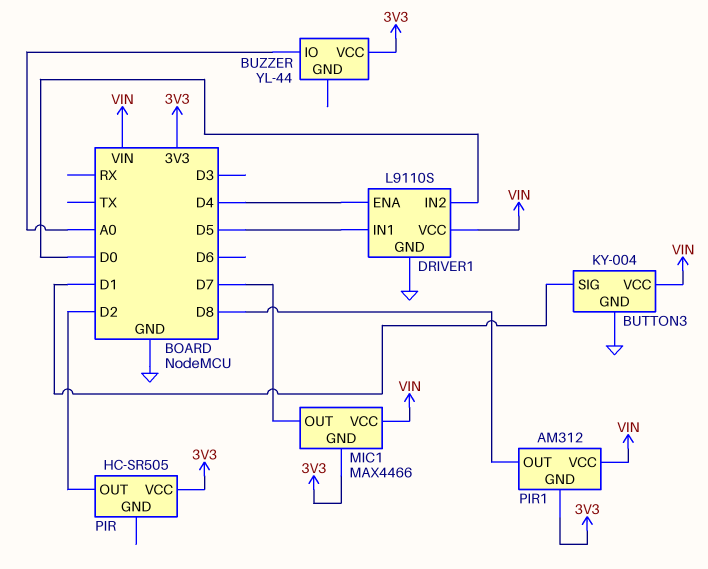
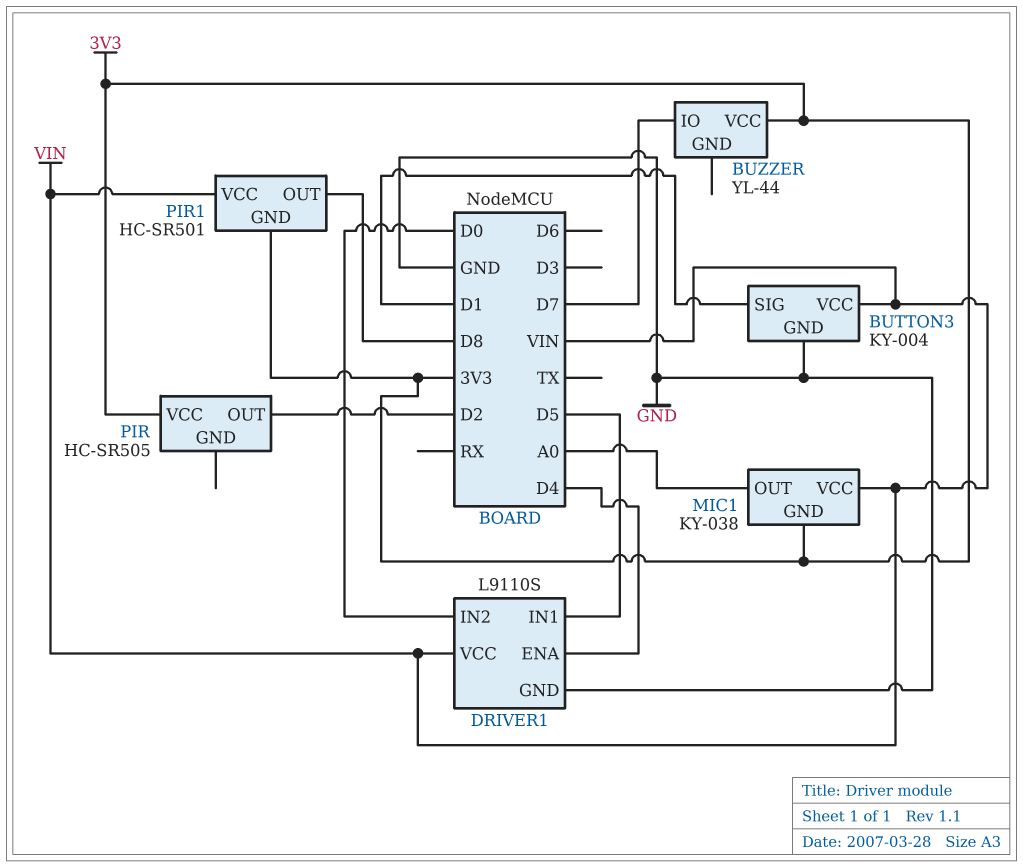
BUZZER pin IO: A0 -> D7
MIC1: MAX4466 -> KY-038
MIC1 pin OUT: D7 -> A0
PIR1: AM312 -> HC-SR501

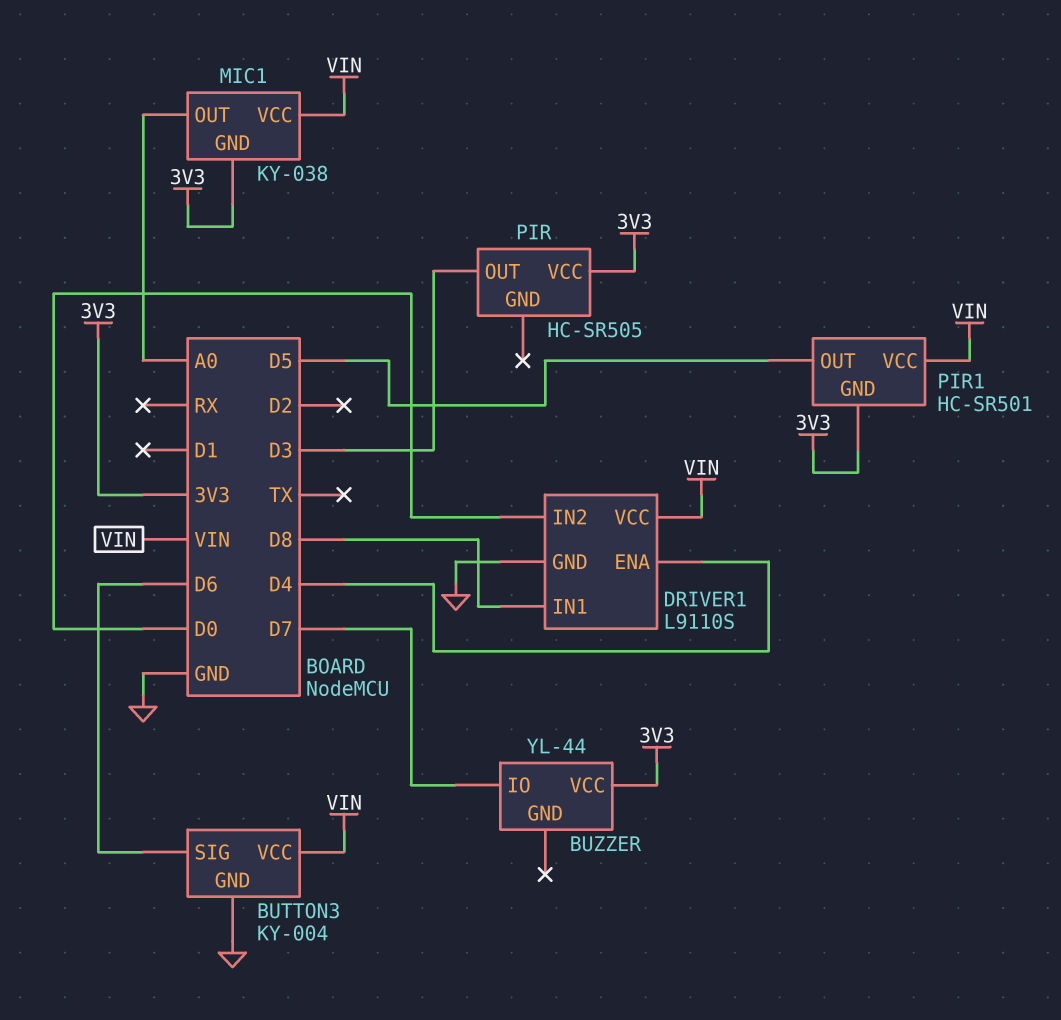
BUTTON3 pin SIG: D1 -> D6
DRIVER1 pin IN1: D5 -> D8
PIR pin OUT: D2 -> D3
PIR1 pin OUT: D8 -> D5

